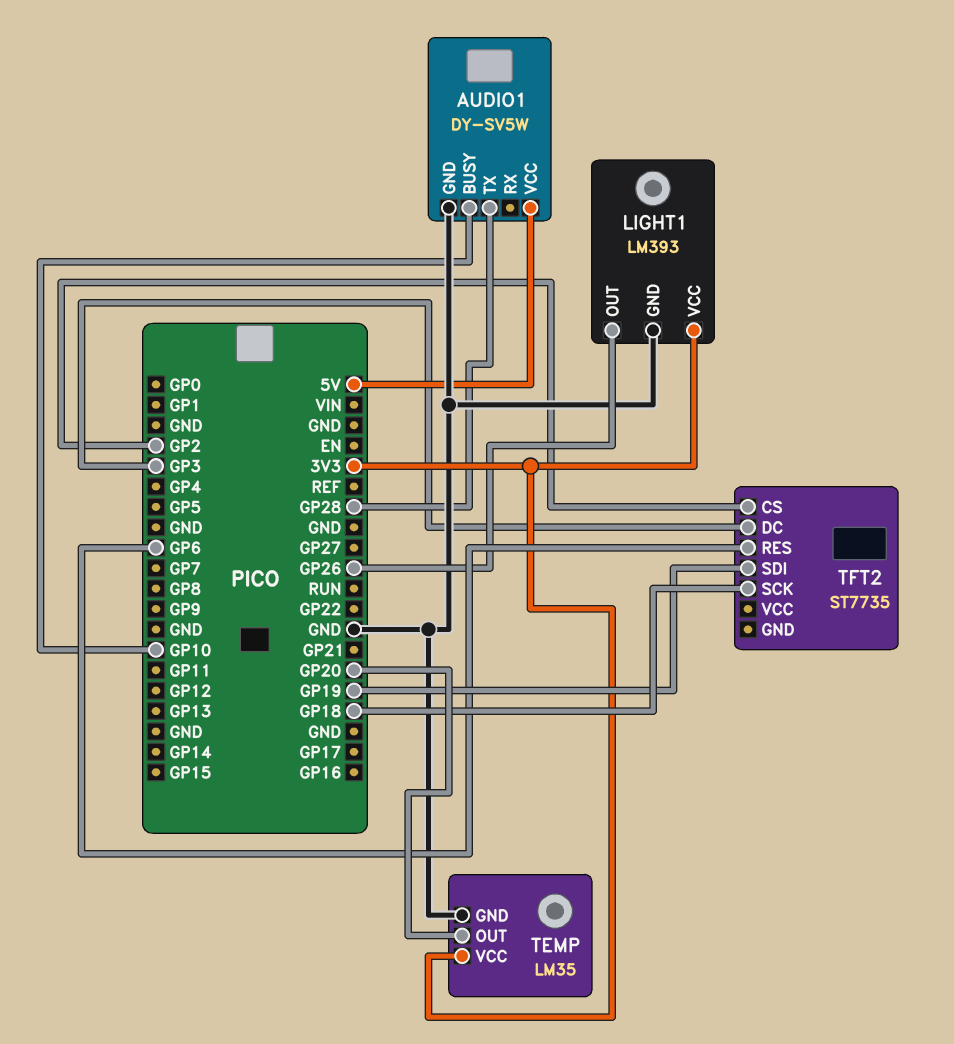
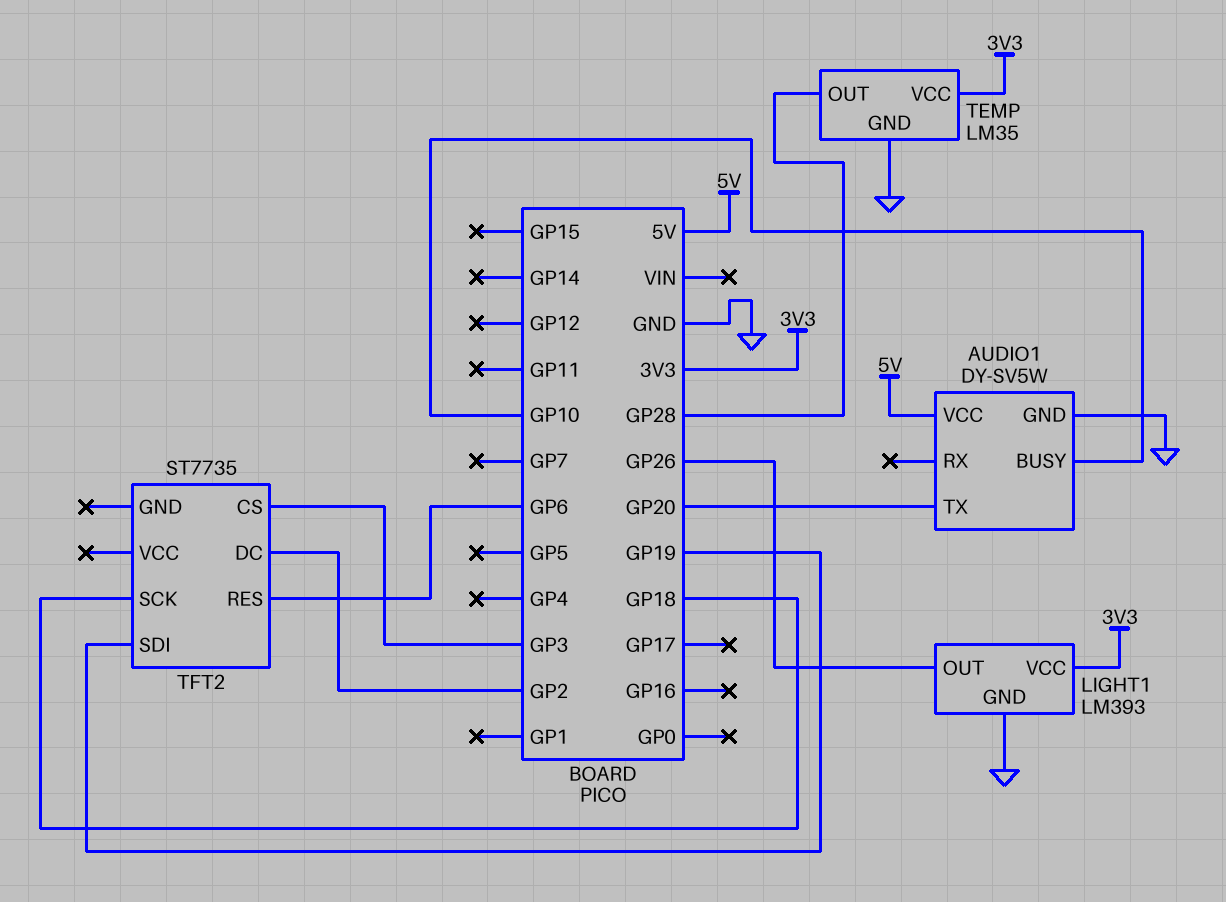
AUDIO1 pin TX: GP28 -> GP20
TEMP pin OUT: GP20 -> GP28
TFT2 pin CS: GP2 -> GP3
TFT2 pin DC: GP3 -> GP2

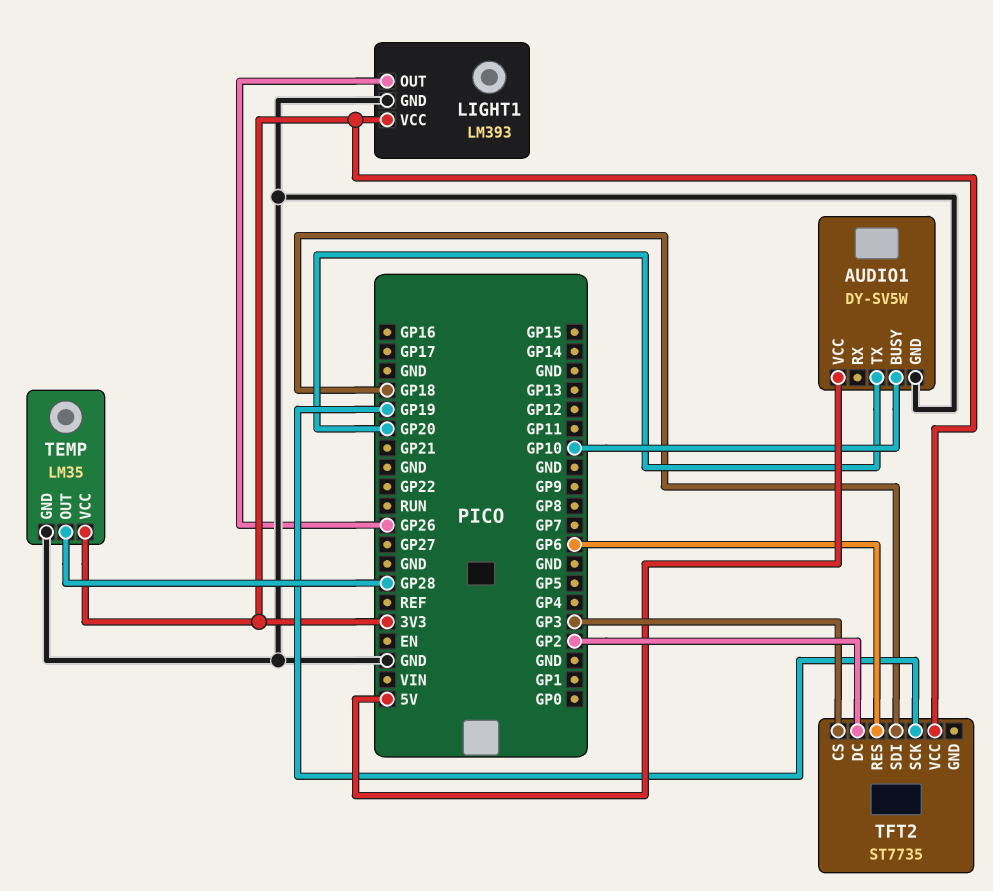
TFT2 pin SCK: GP18 -> GP19
TFT2 pin SDI: GP19 -> GP18
TFT2 pin VCC: none -> 3V3

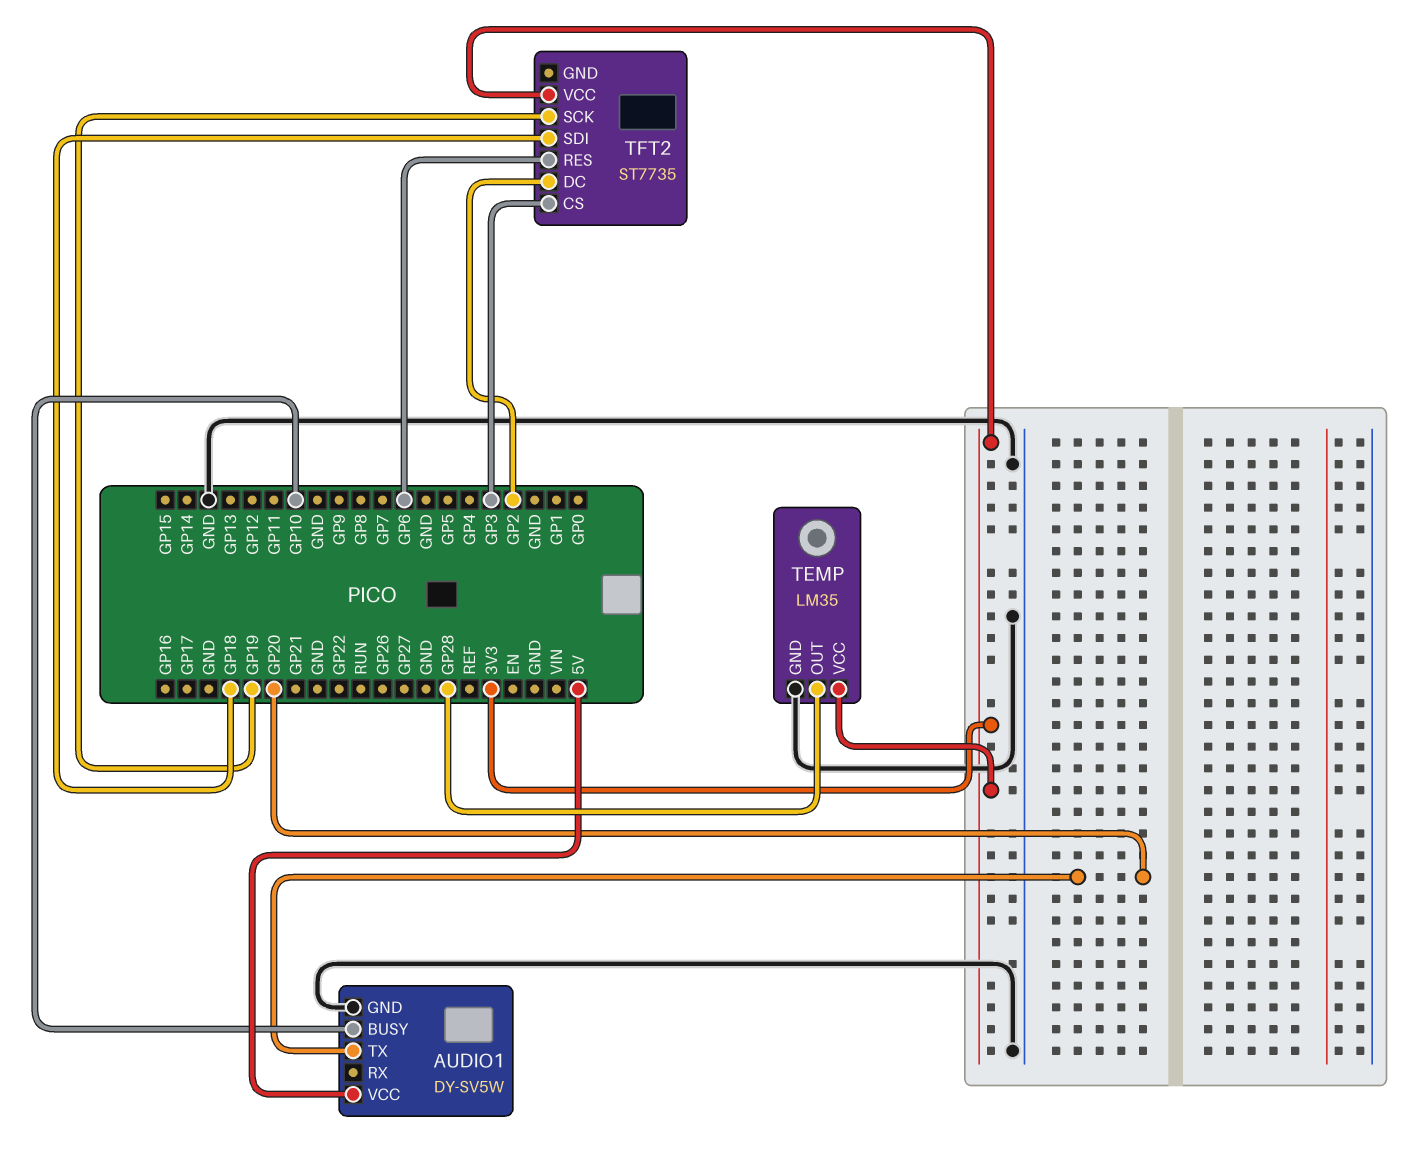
LIGHT1: LM393 -> none
LIGHT1 pin GND: GND -> none
LIGHT1 pin OUT: GP26 -> none
LIGHT1 pin VCC: 3V3 -> none

